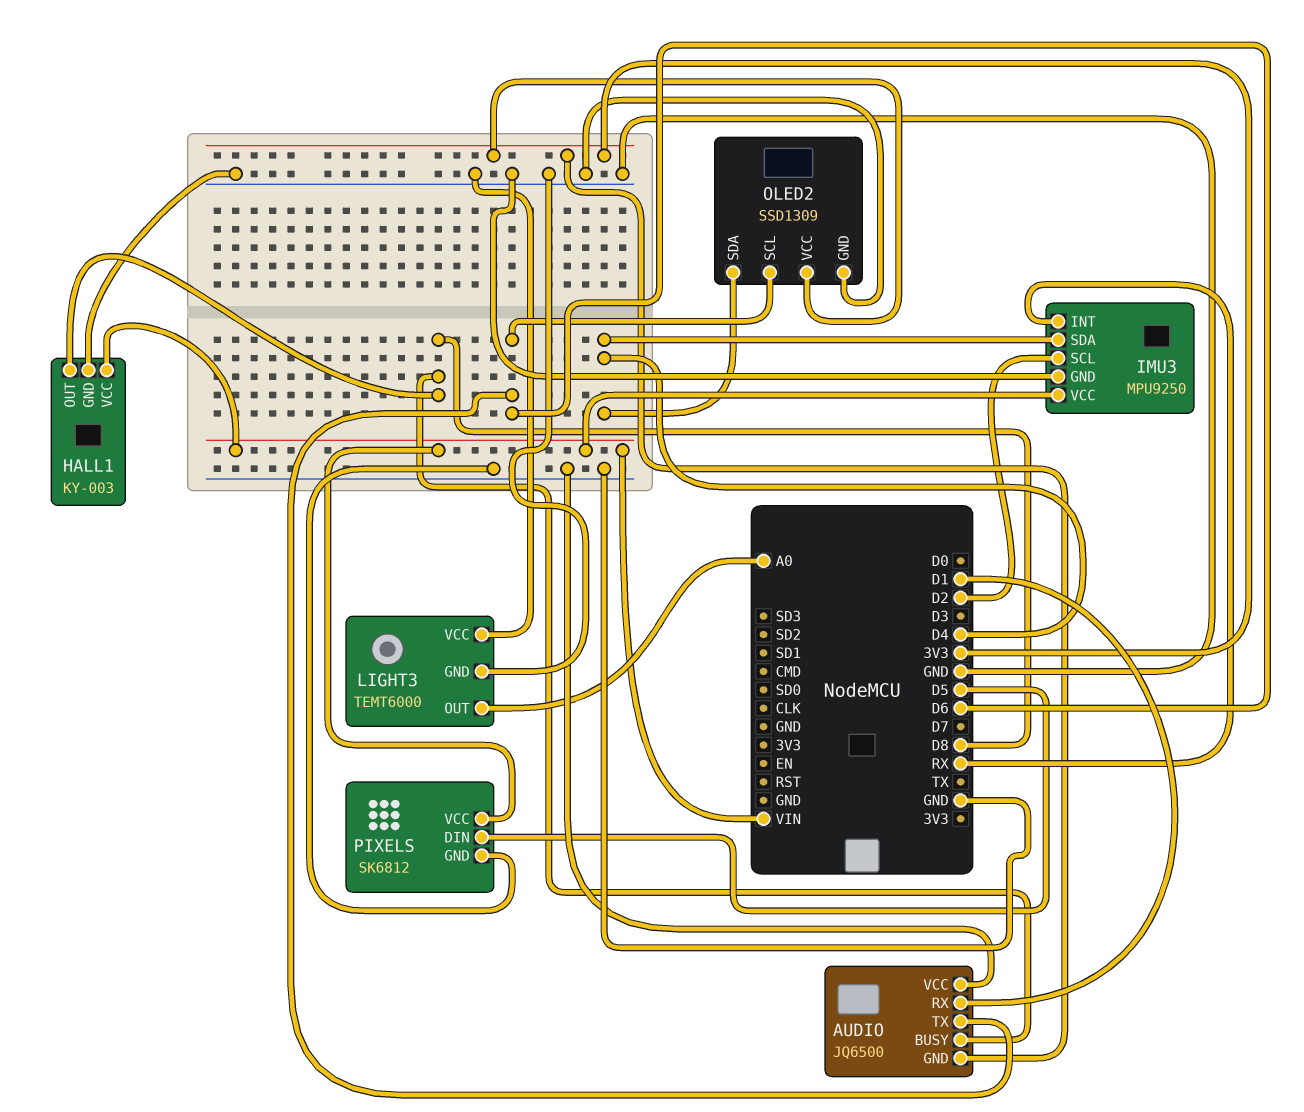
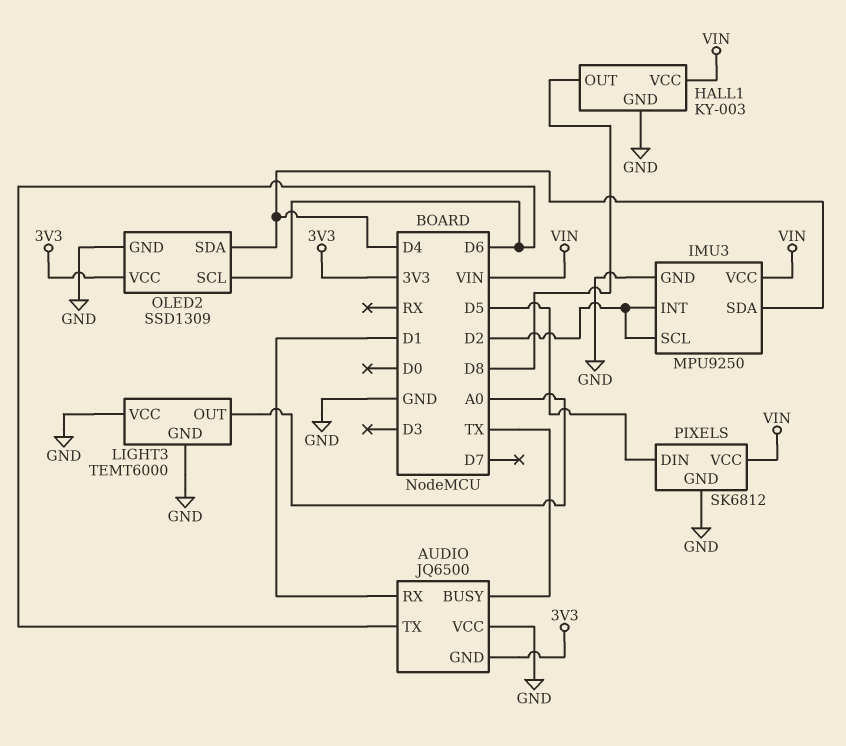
AUDIO pin BUSY: D8 -> TX
IMU3 pin INT: RX -> D2

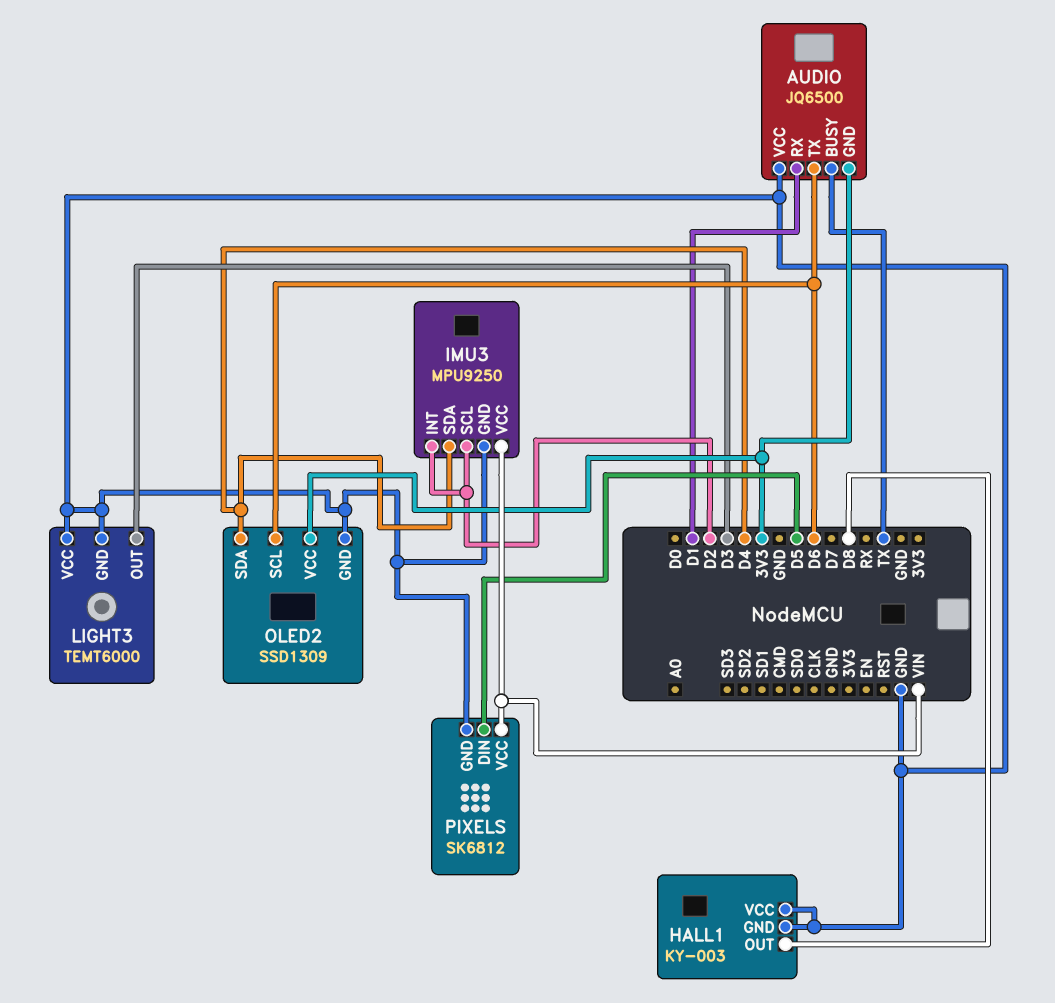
HALL1 pin VCC: VIN -> GND
LIGHT3 pin OUT: A0 -> D3

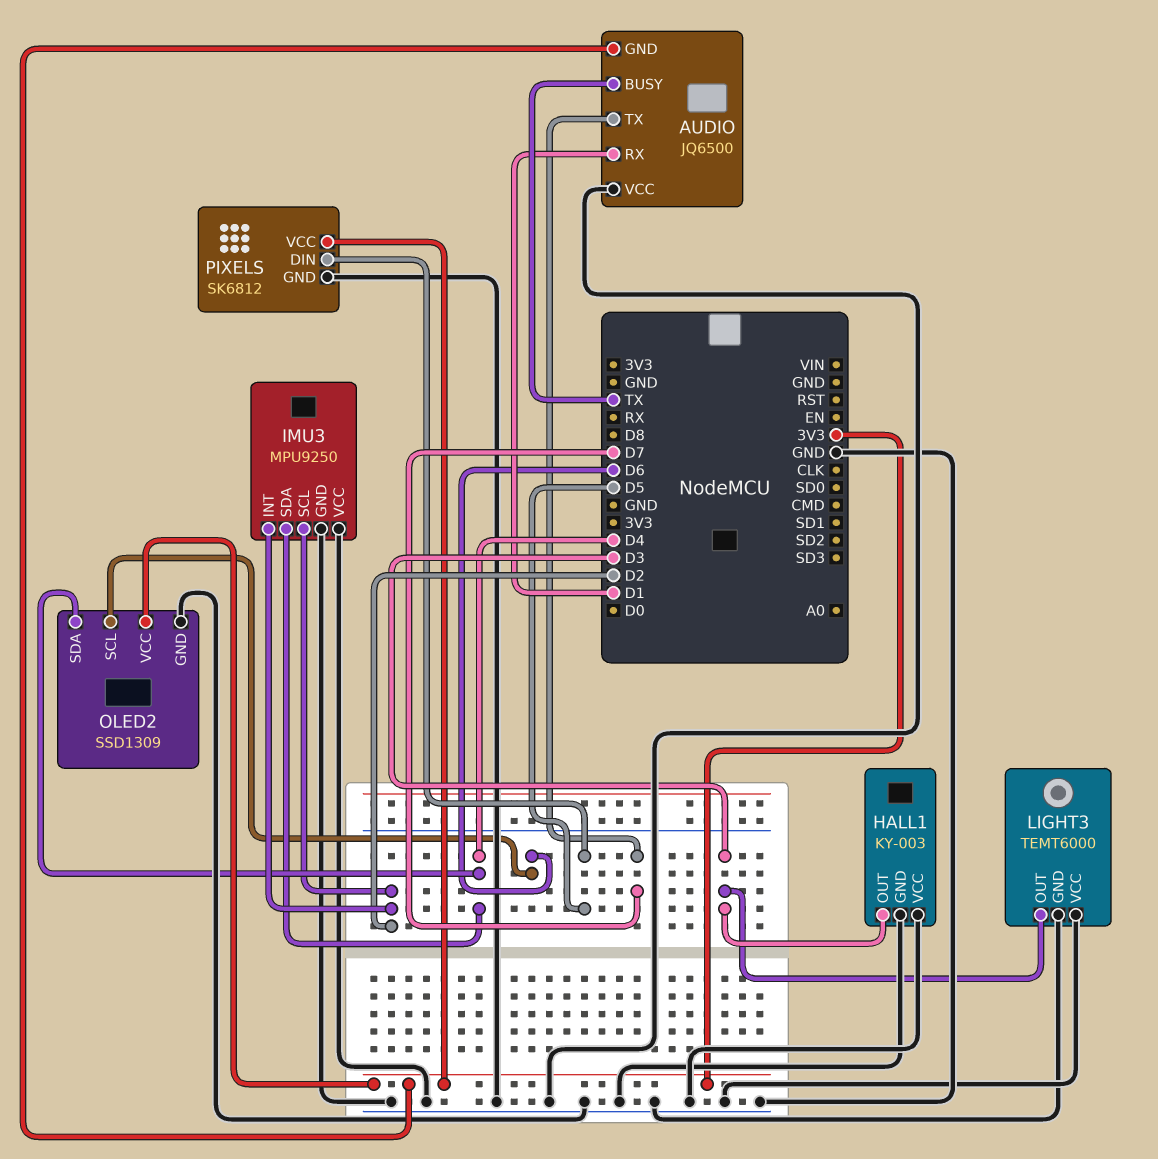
AUDIO pin TX: D6 -> D7
HALL1 pin OUT: D8 -> D3
IMU3 pin VCC: VIN -> GND
PIXELS pin VCC: VIN -> 3V3

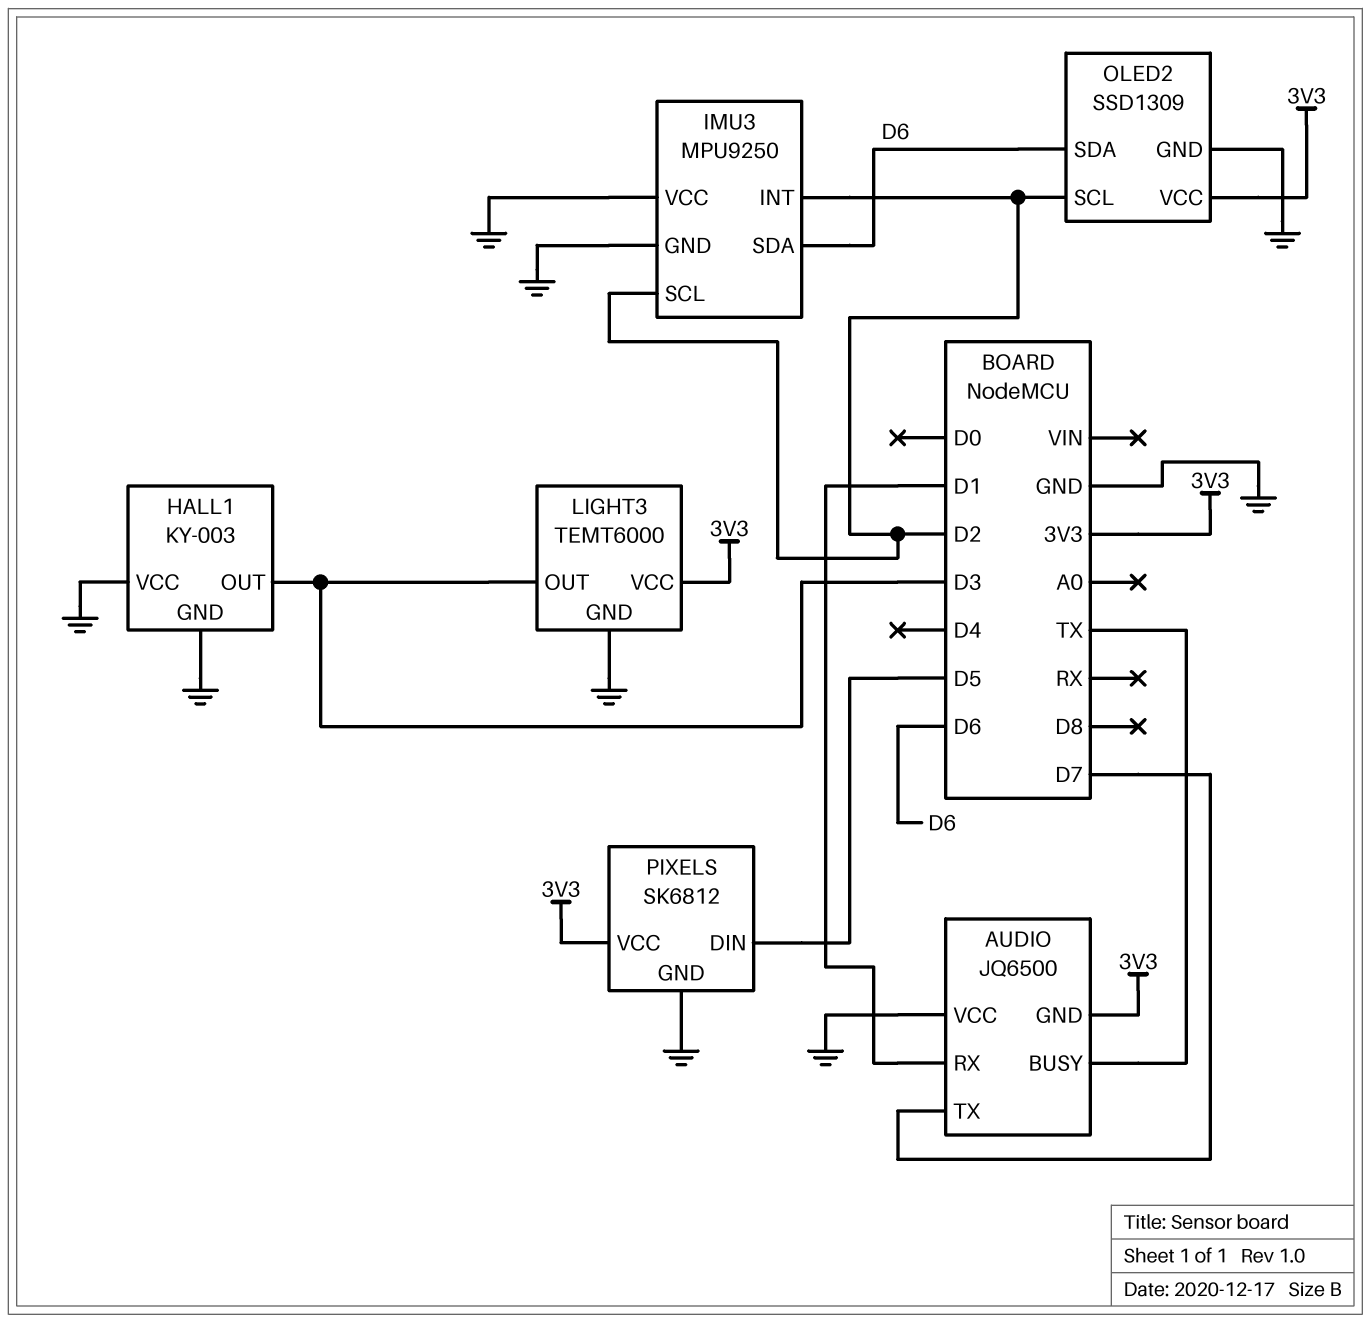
IMU3 pin SDA: D4 -> D6
LIGHT3 pin VCC: GND -> 3V3
OLED2 pin SCL: D6 -> D2
OLED2 pin SDA: D4 -> D6

